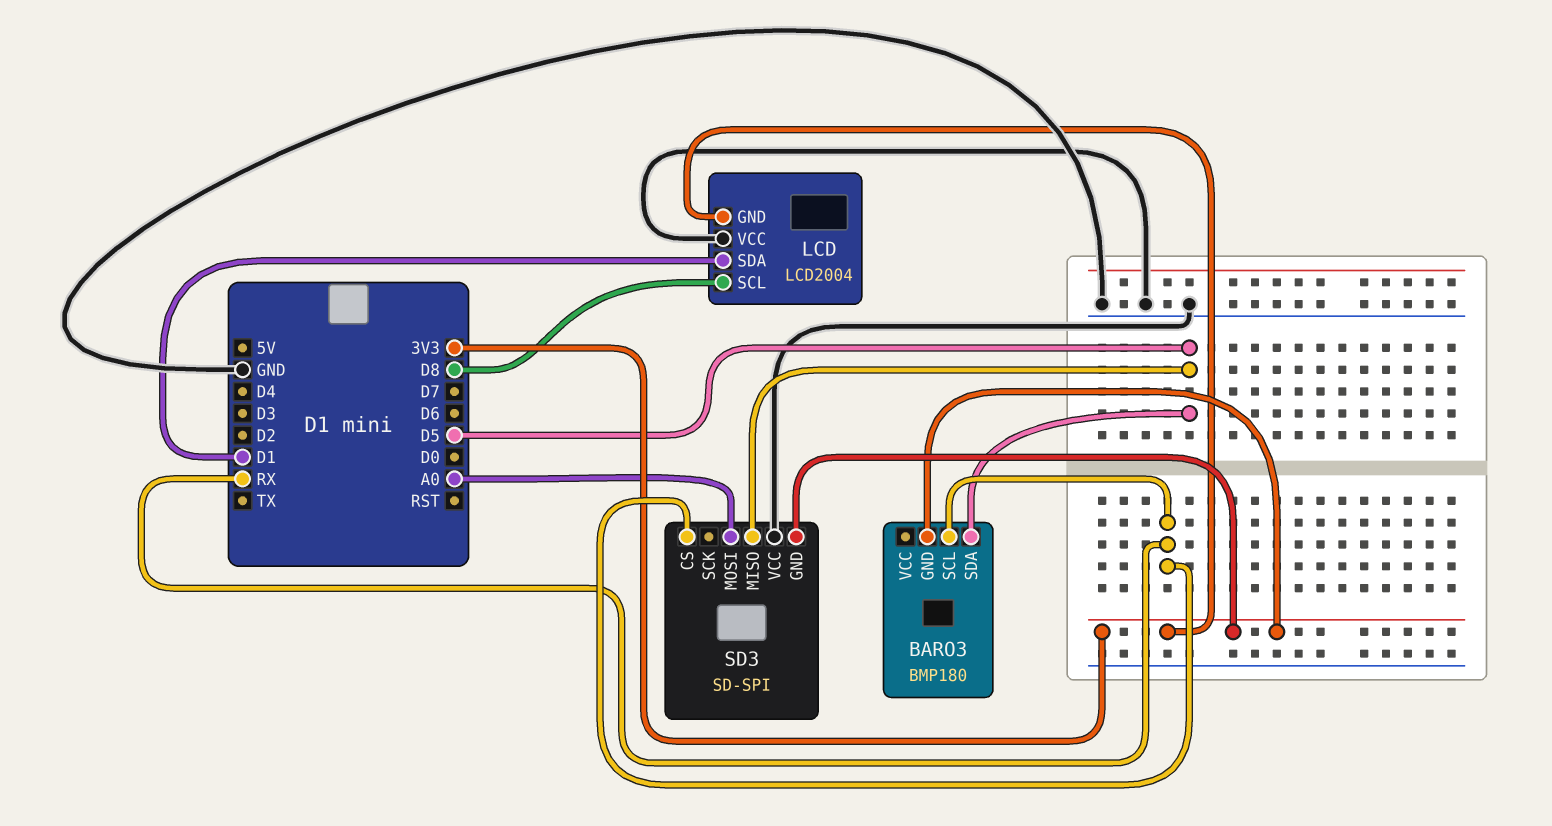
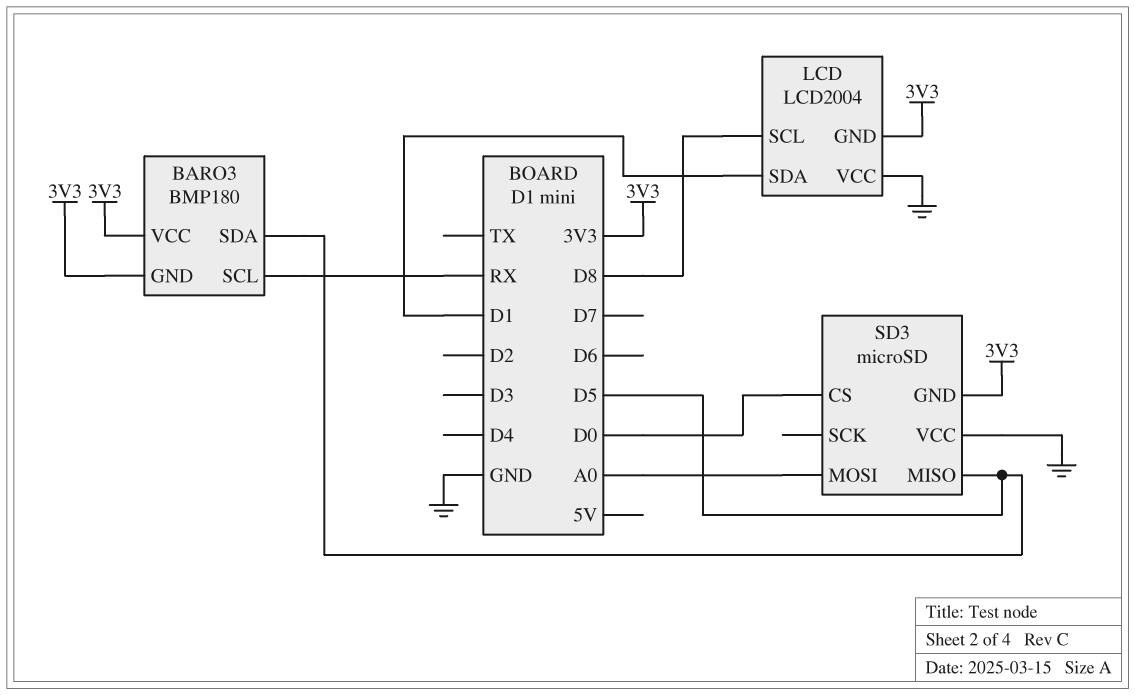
BARO3 pin VCC: none -> 3V3
SD3: SD-SPI -> microSD
SD3 pin CS: RX -> D0

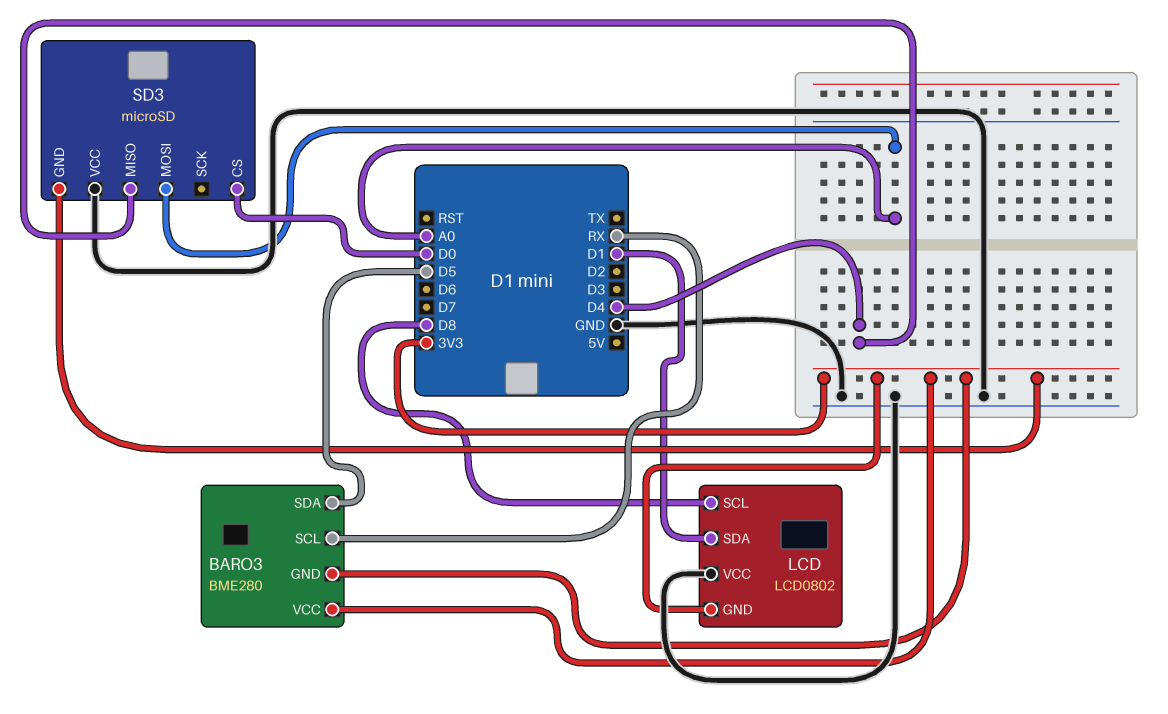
BARO3: BMP180 -> BME280
LCD: LCD2004 -> LCD0802
SD3 pin MISO: D5 -> D4

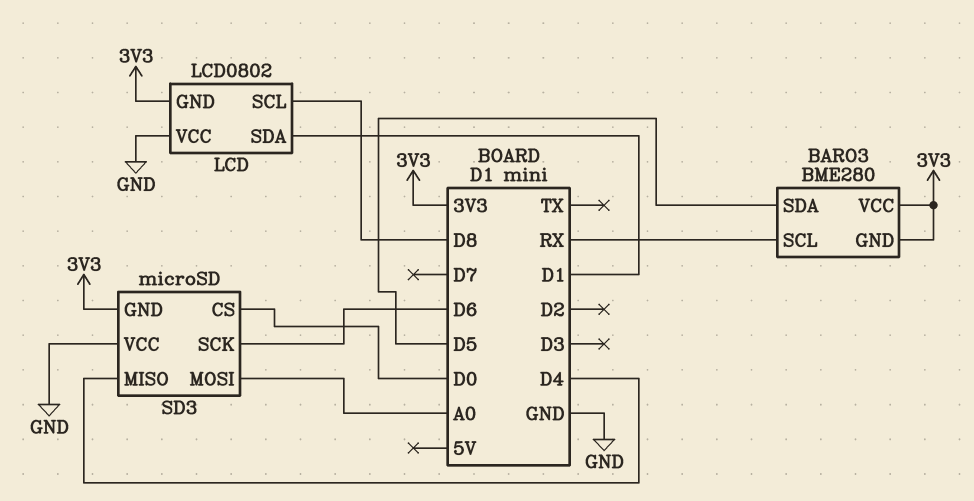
SD3 pin SCK: none -> D6

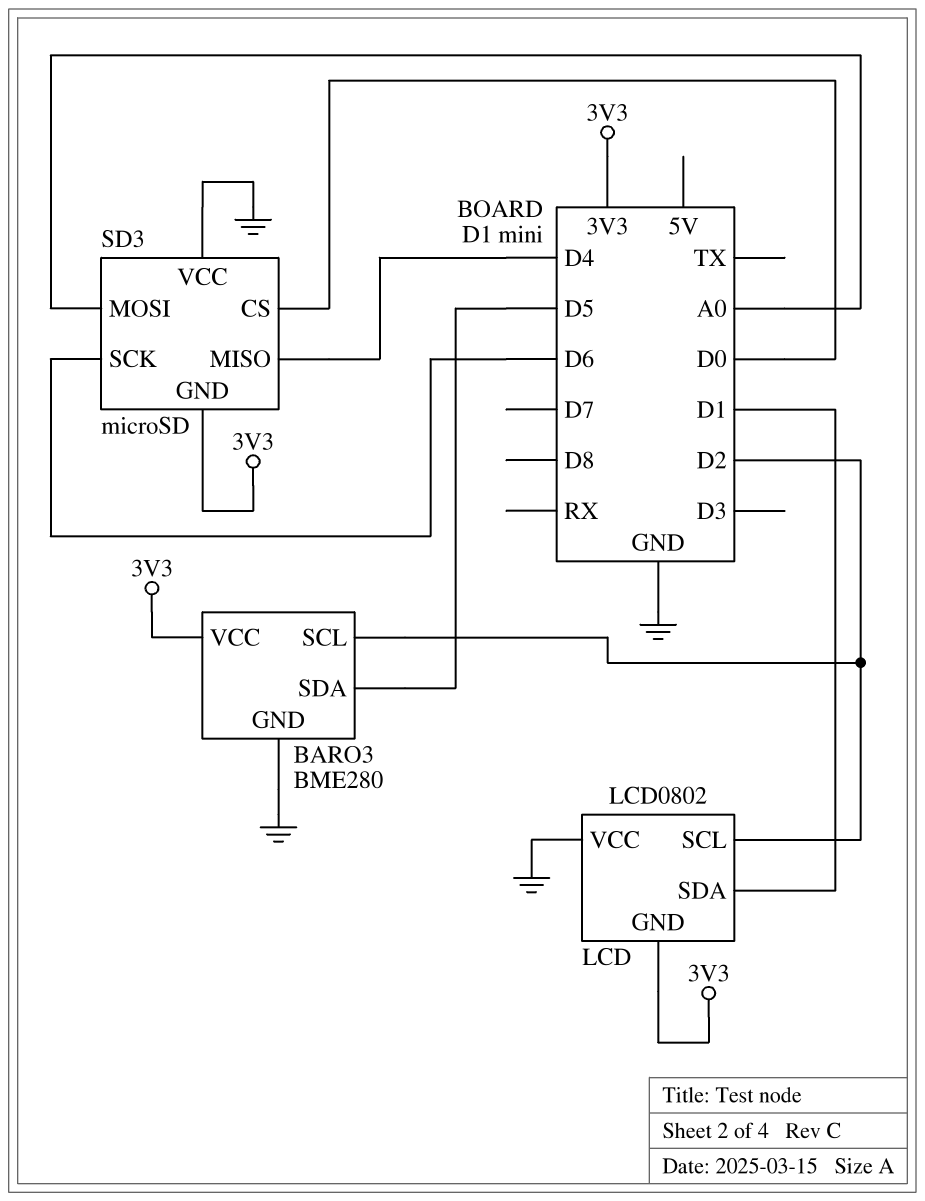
BARO3 pin GND: 3V3 -> GND
BARO3 pin SCL: RX -> D2
LCD pin SCL: D8 -> D2

